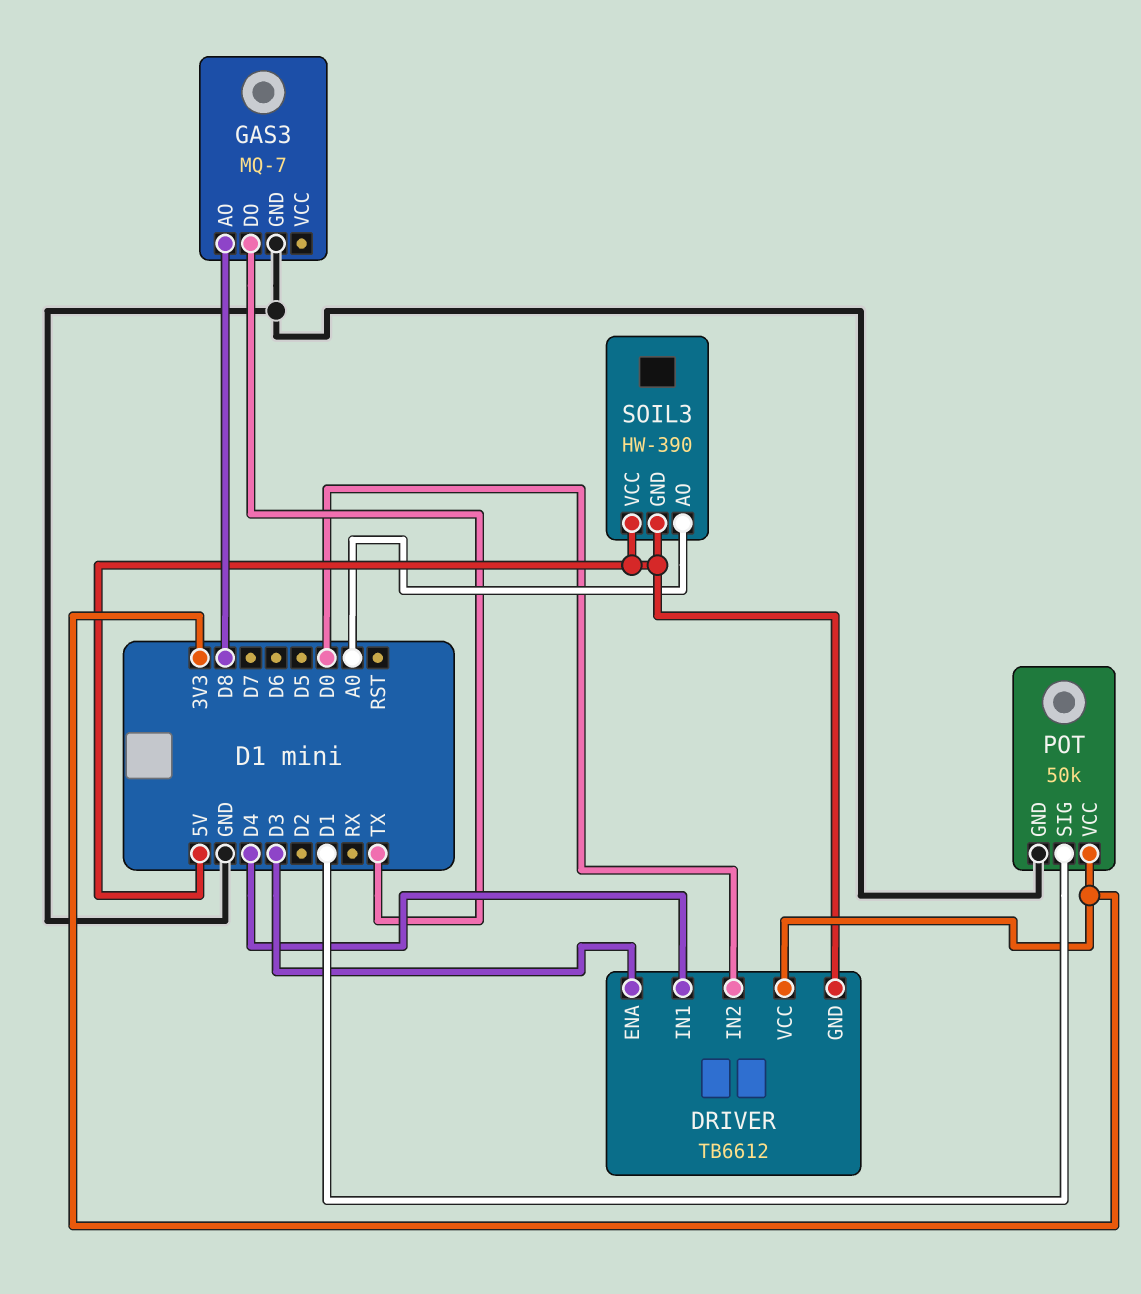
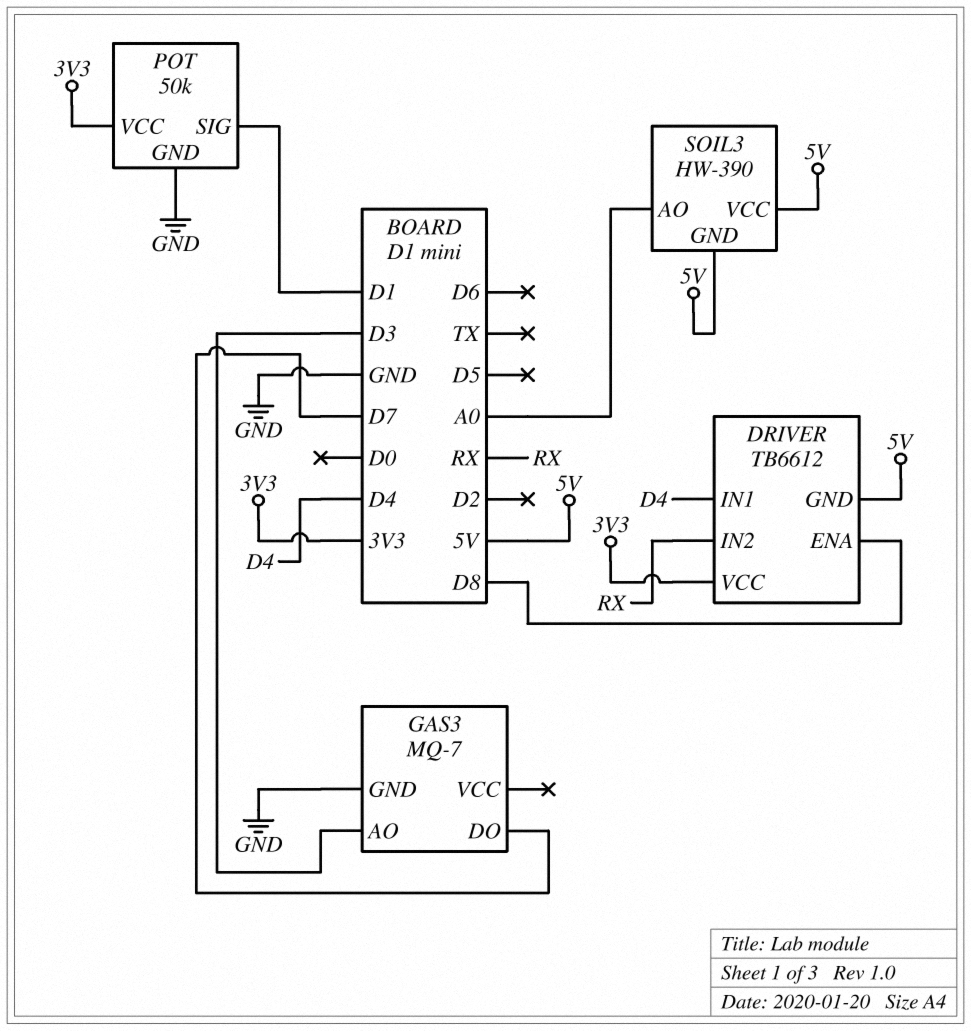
DRIVER pin ENA: D3 -> D8
DRIVER pin IN2: D0 -> RX
GAS3 pin AO: D8 -> D3
GAS3 pin DO: TX -> D7

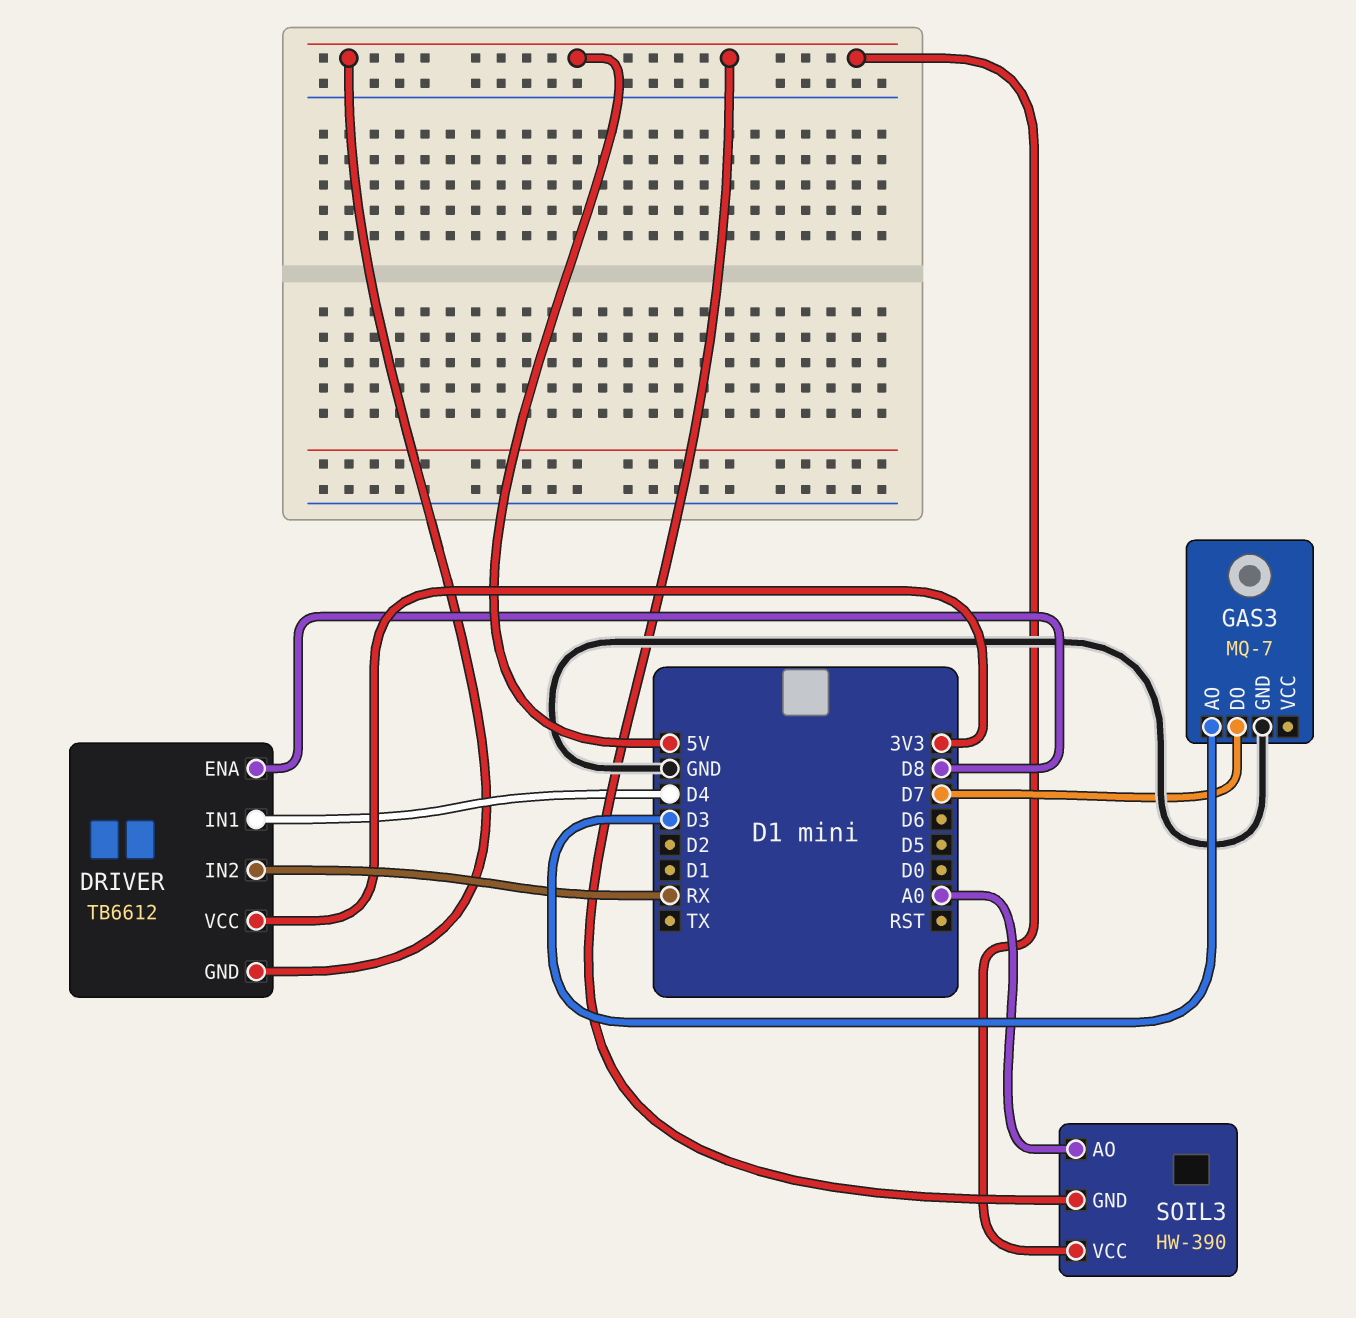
POT: 50k -> none
POT pin GND: GND -> none
POT pin SIG: D1 -> none
POT pin VCC: 3V3 -> none

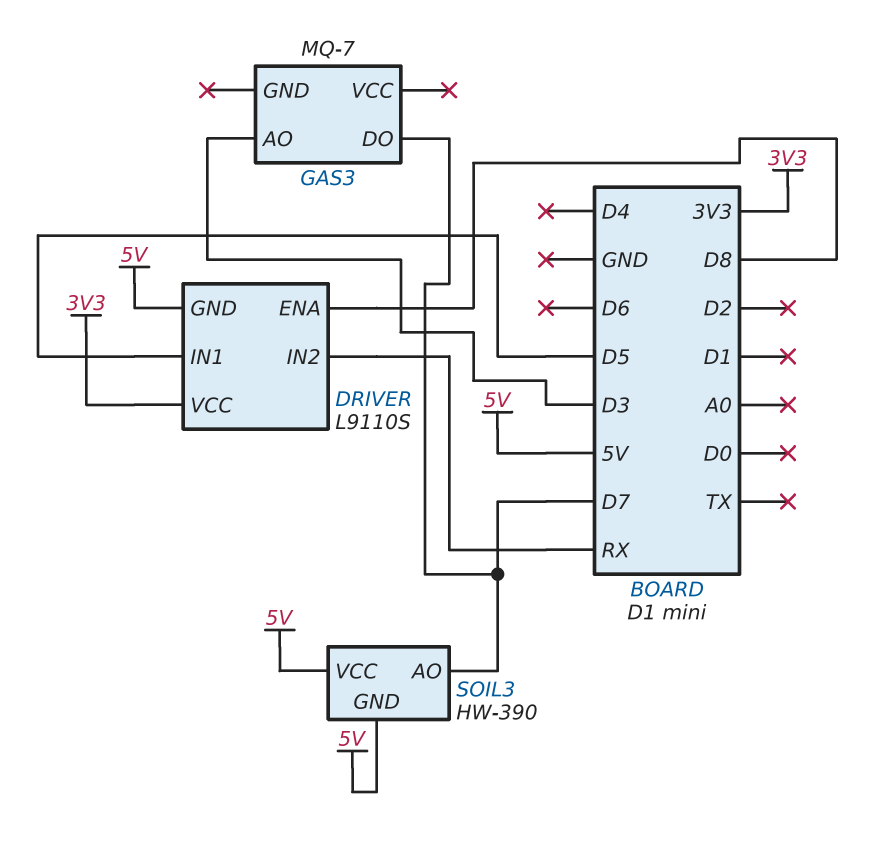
DRIVER: TB6612 -> L9110S
DRIVER pin IN1: D4 -> D5
GAS3 pin GND: GND -> none
SOIL3 pin AO: A0 -> D7

